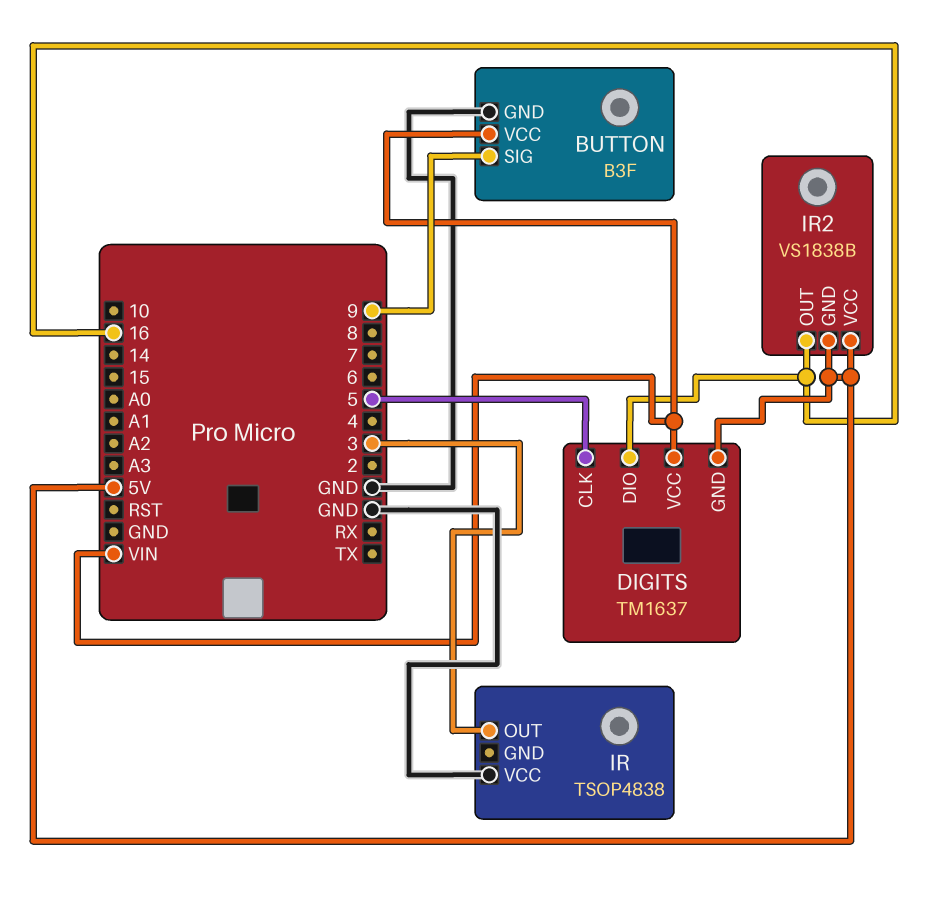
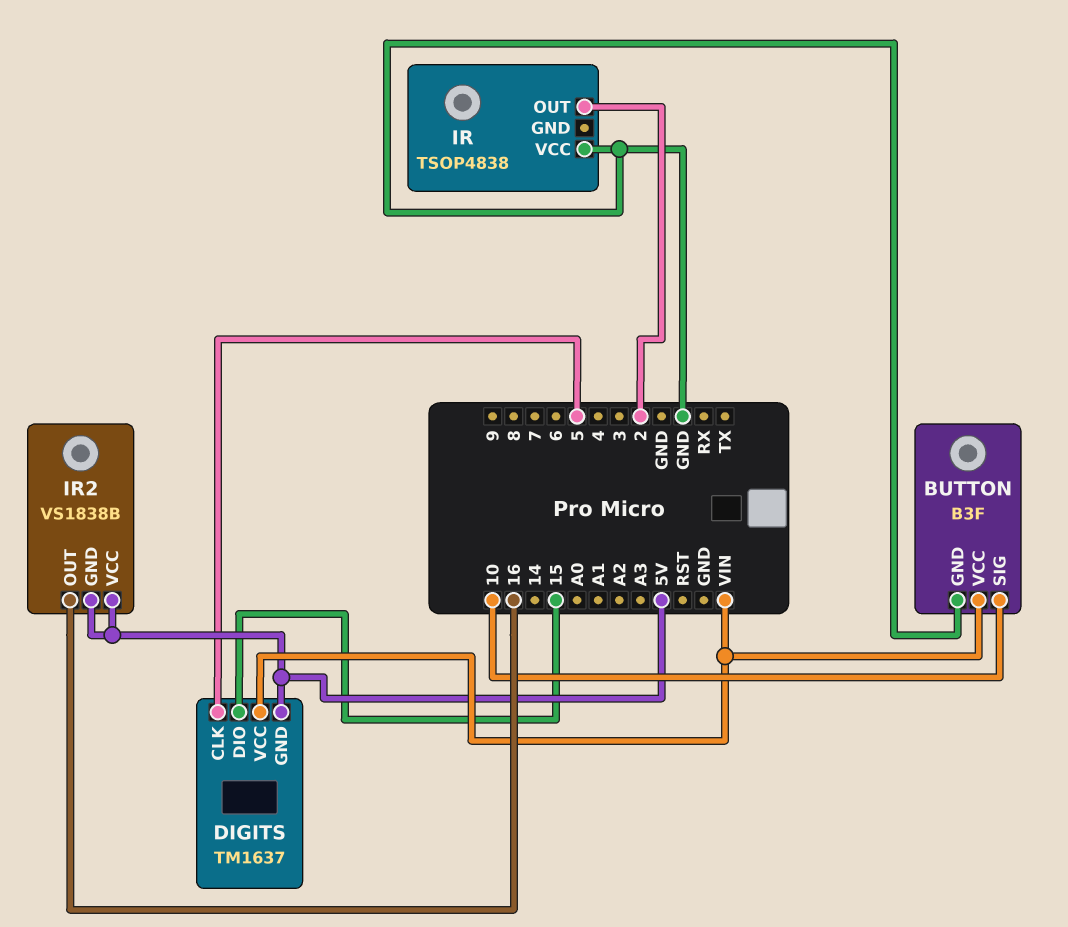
BUTTON pin SIG: 9 -> 10
DIGITS pin DIO: 16 -> 15
IR pin OUT: 3 -> 2

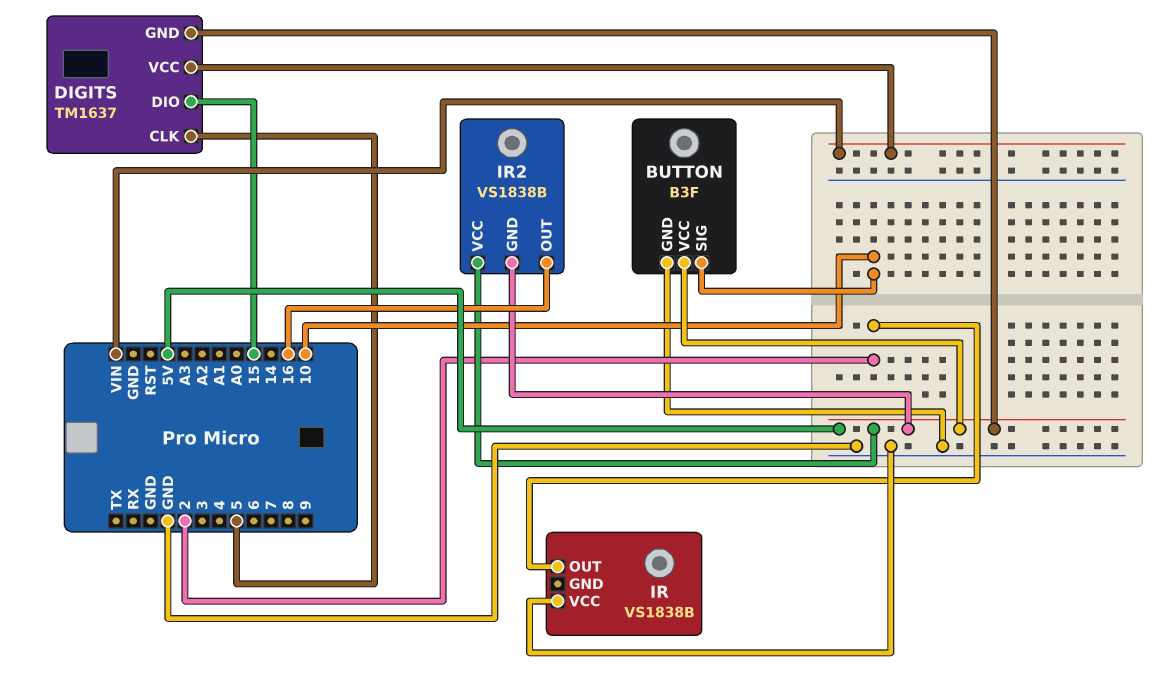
BUTTON pin VCC: VIN -> 5V
IR: TSOP4838 -> VS1838B

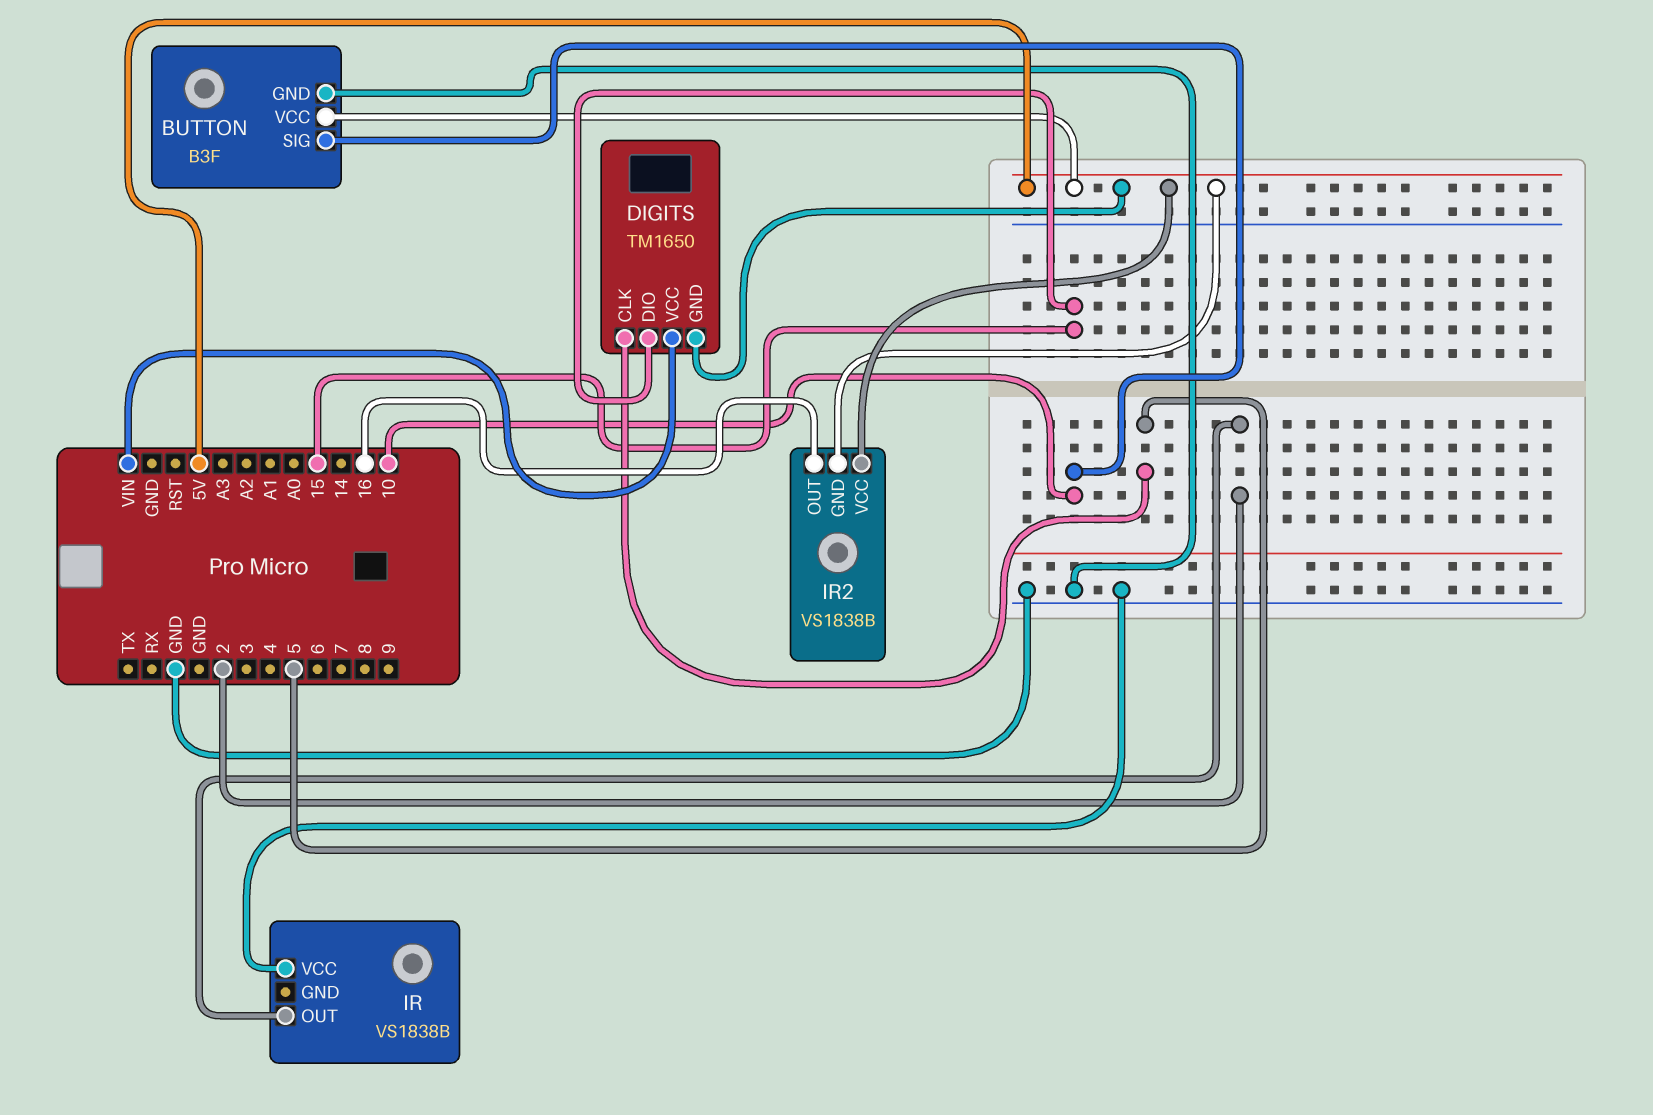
DIGITS: TM1637 -> TM1650

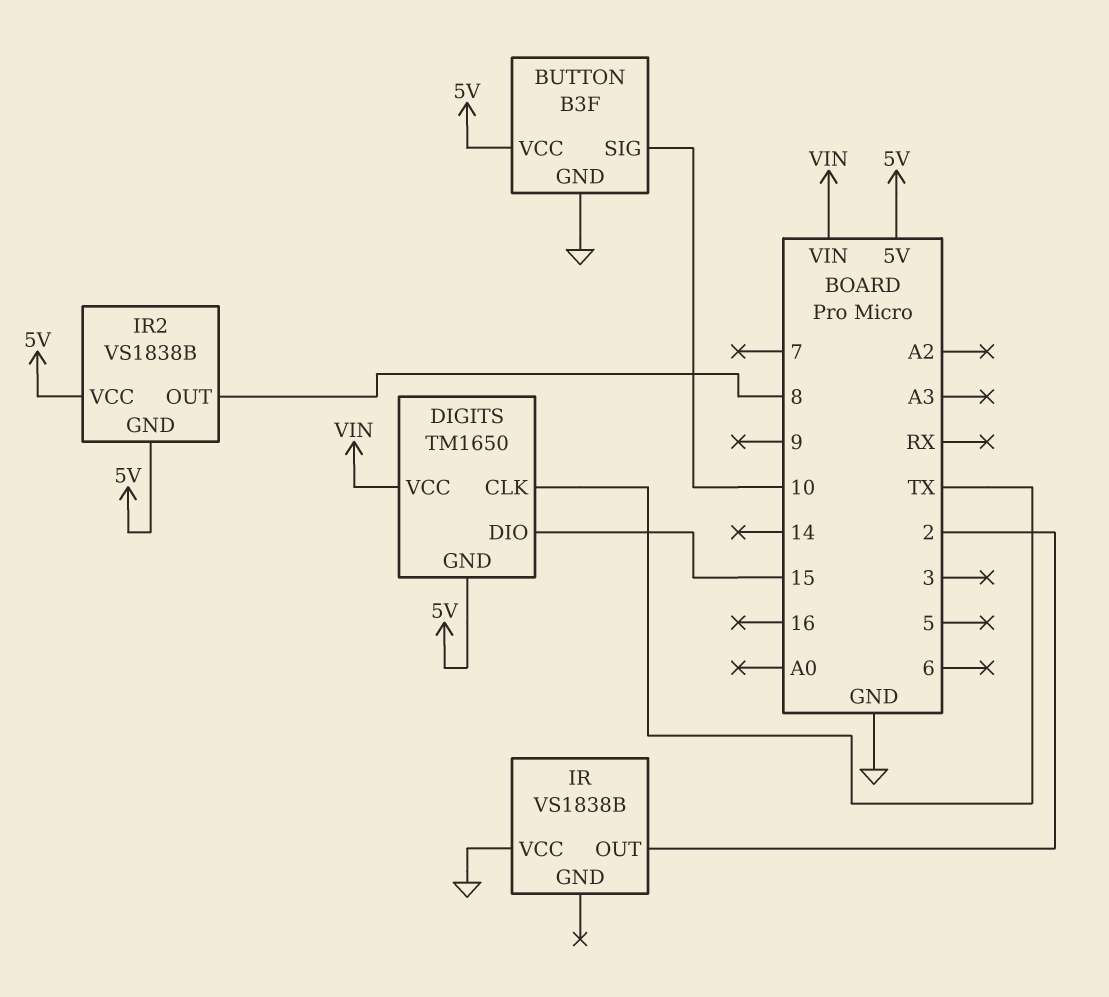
DIGITS pin CLK: 5 -> TX
IR2 pin OUT: 16 -> 8

